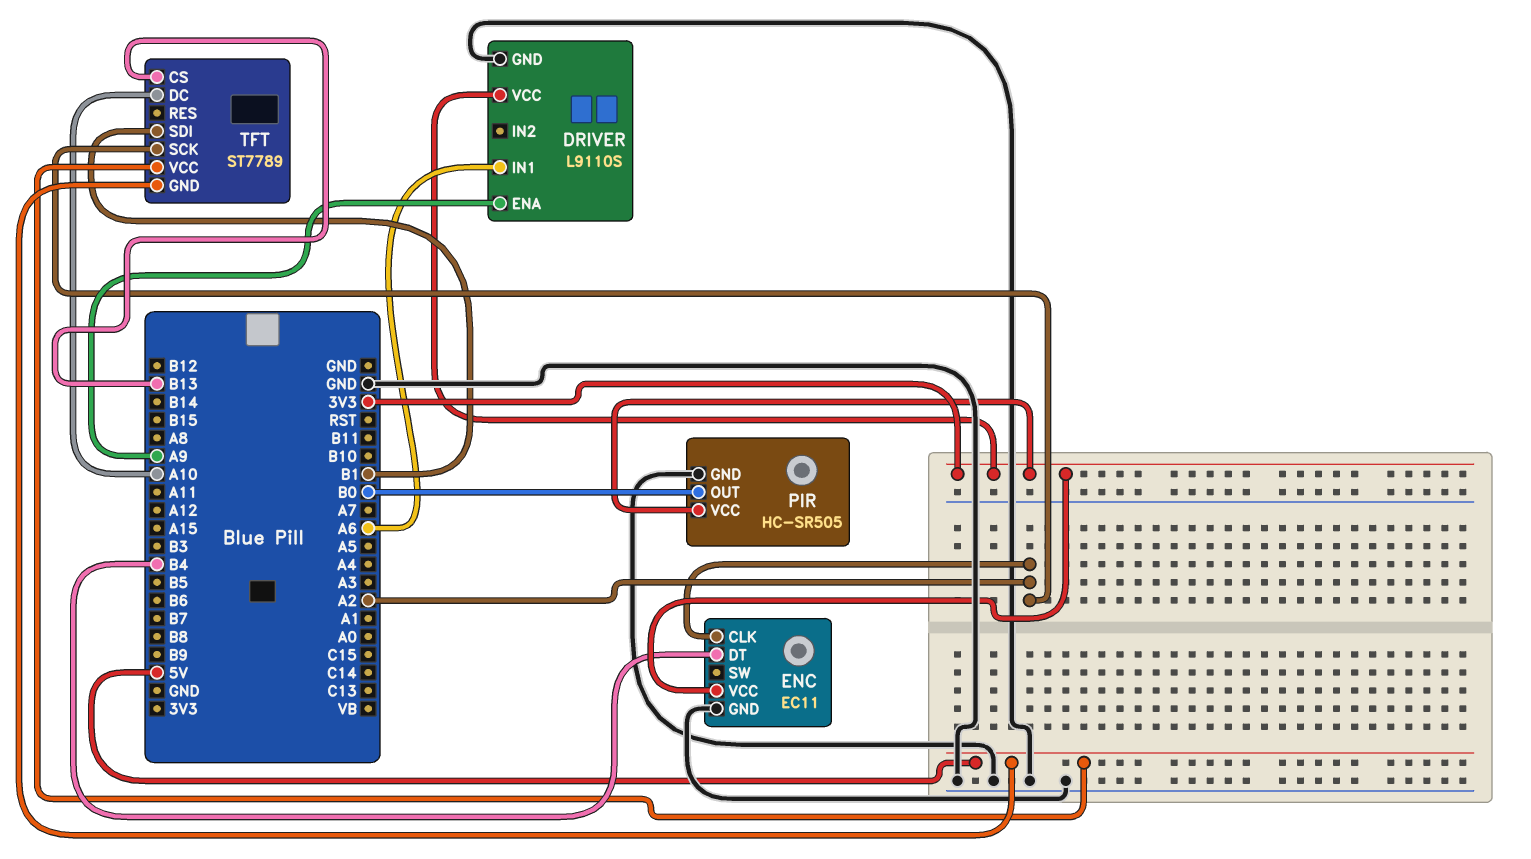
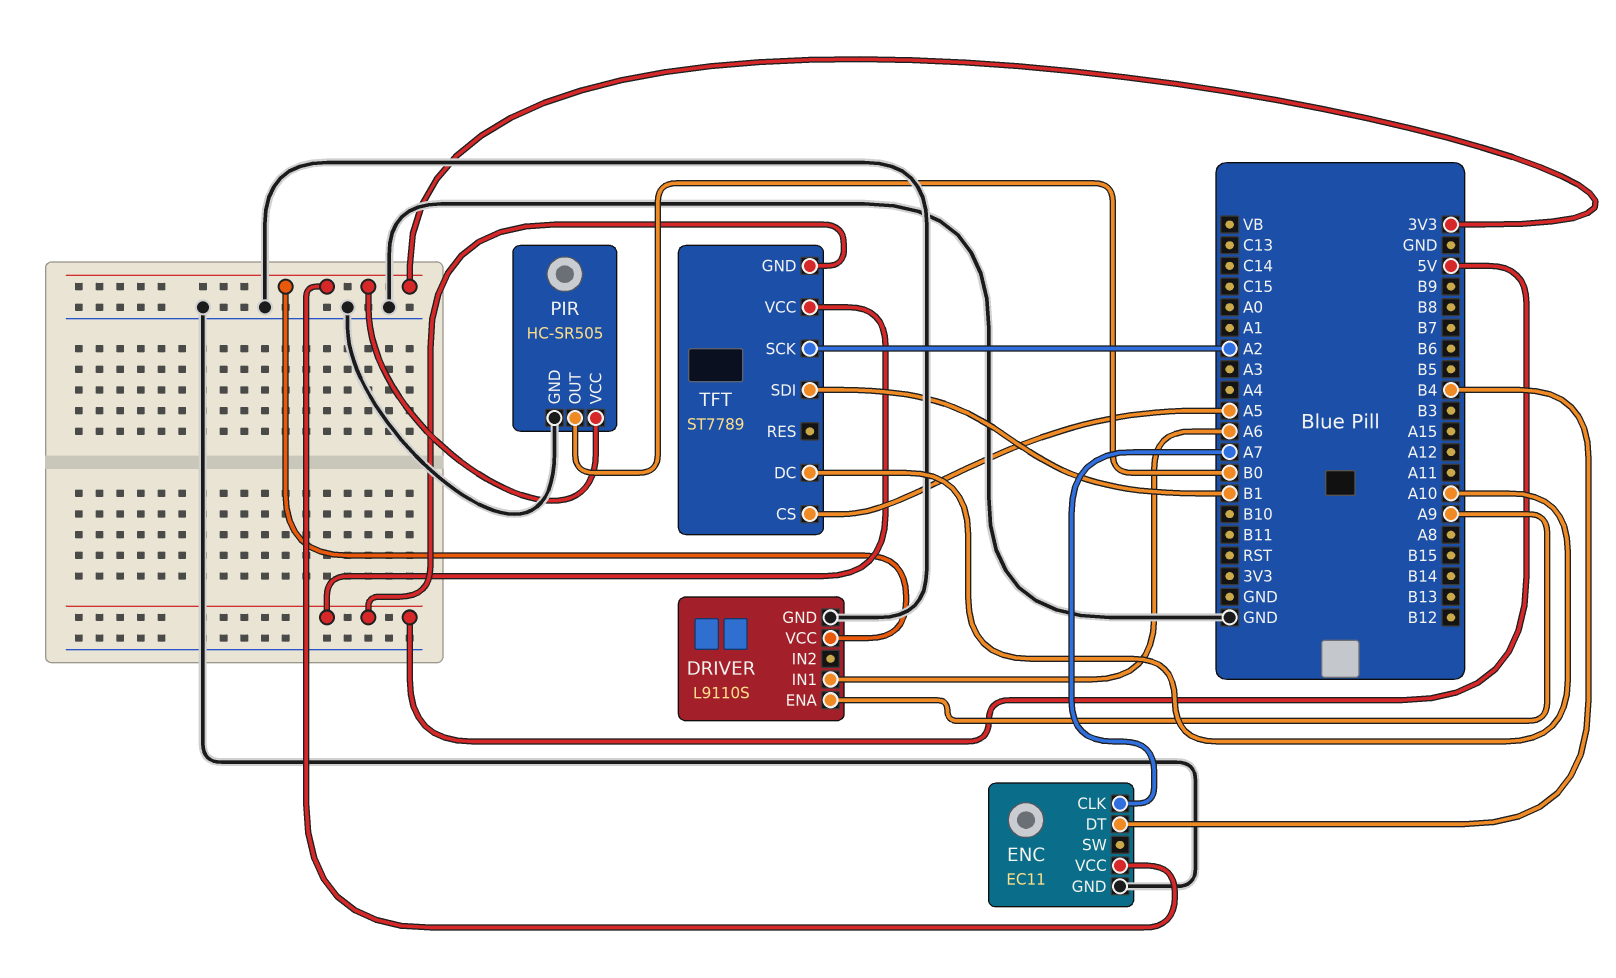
ENC pin CLK: A2 -> A7
TFT pin CS: B13 -> A5

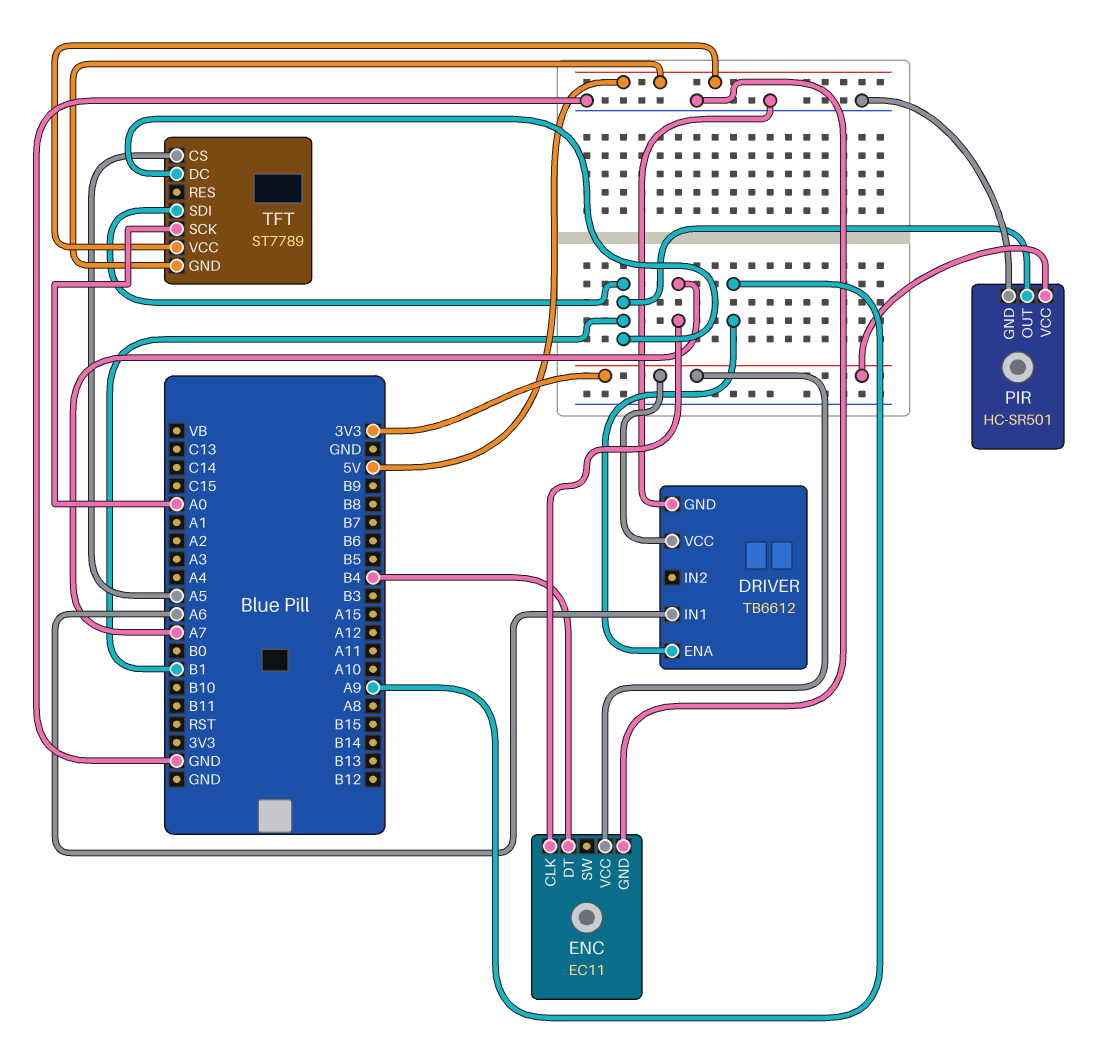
DRIVER: L9110S -> TB6612
PIR: HC-SR505 -> HC-SR501
PIR pin OUT: B0 -> B1
TFT pin DC: A10 -> B1
TFT pin SCK: A2 -> A0

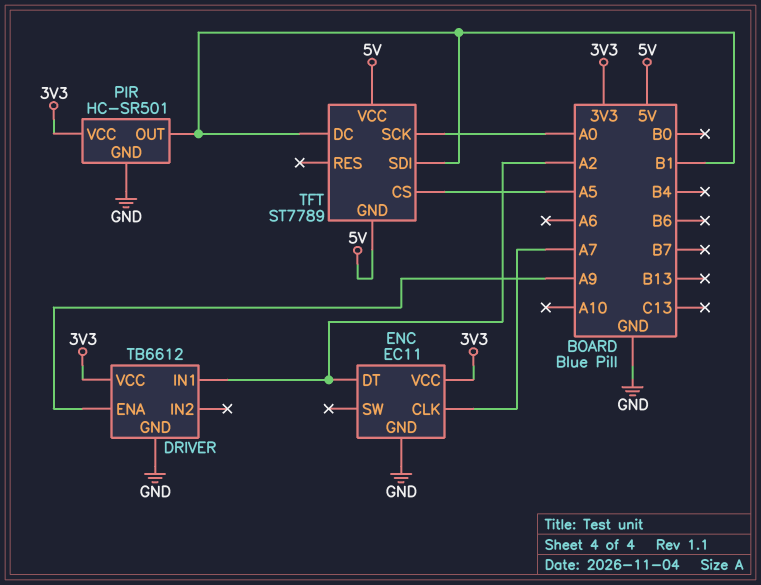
DRIVER pin IN1: A6 -> A2
ENC pin DT: B4 -> A2

